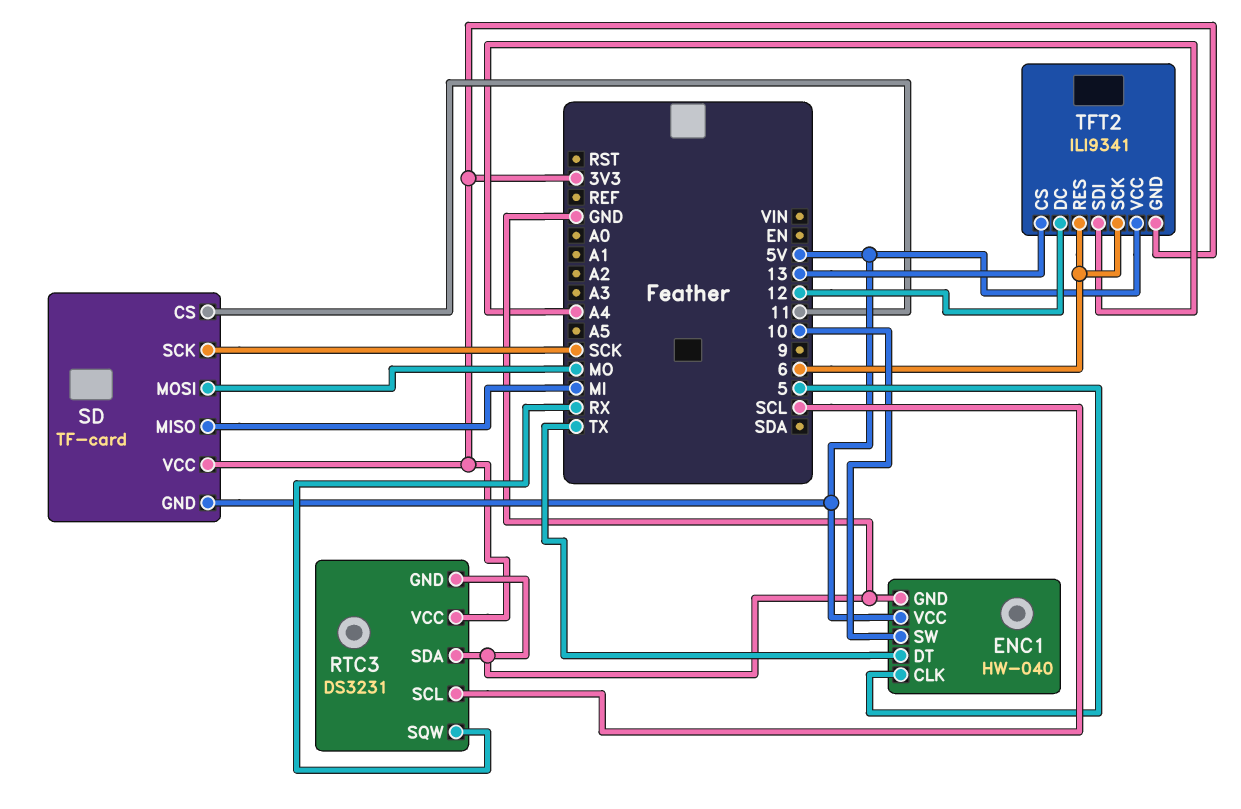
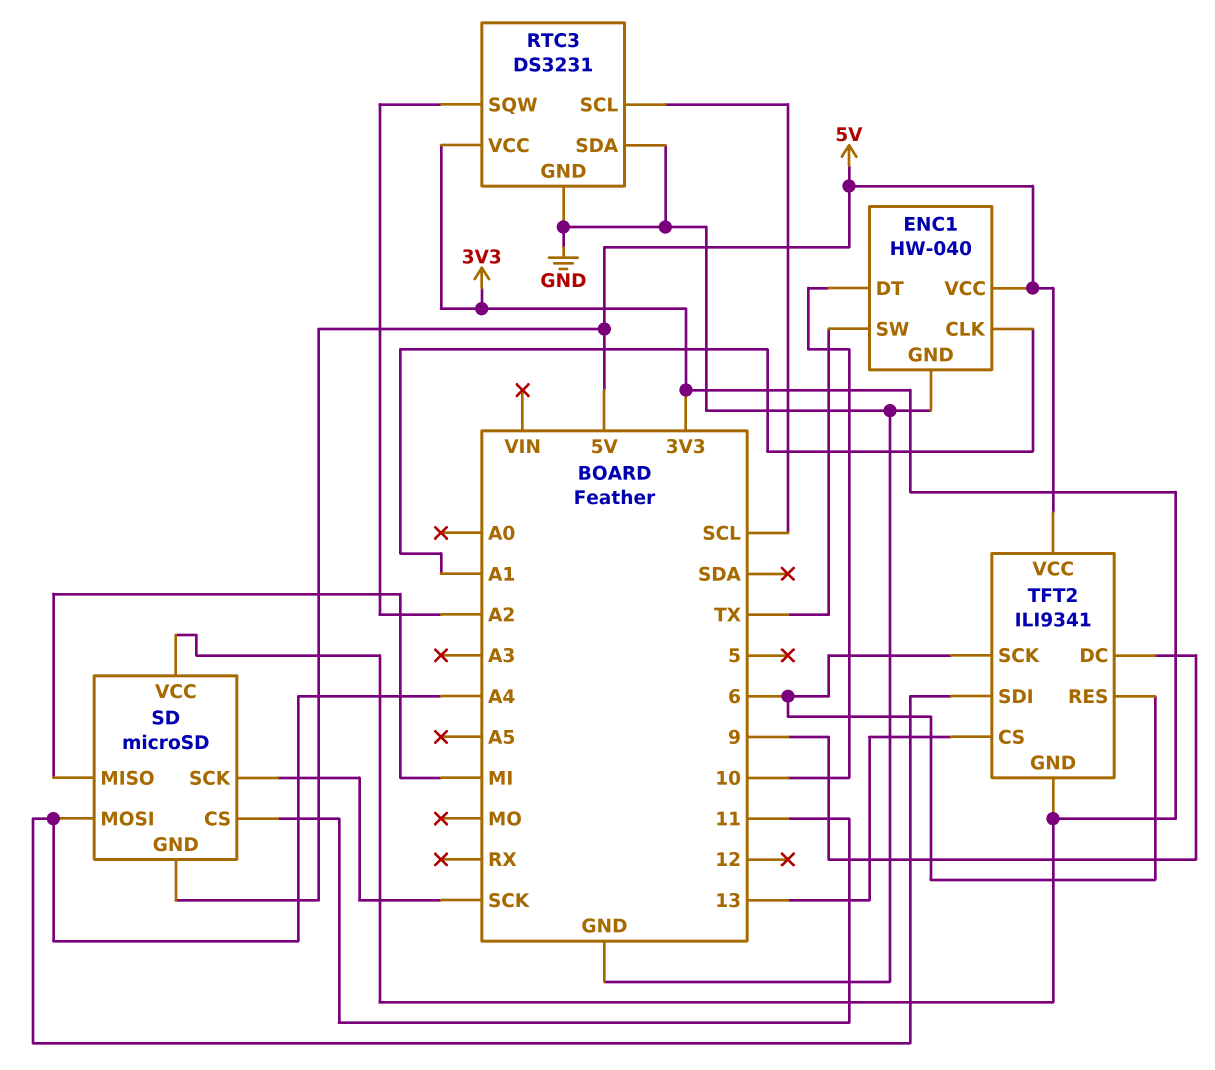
ENC1 pin CLK: 5 -> A1
ENC1 pin DT: TX -> 10
ENC1 pin SW: 10 -> TX
RTC3 pin SQW: RX -> A2
SD: TF-card -> microSD
SD pin MOSI: MO -> A4
TFT2 pin DC: 12 -> 9

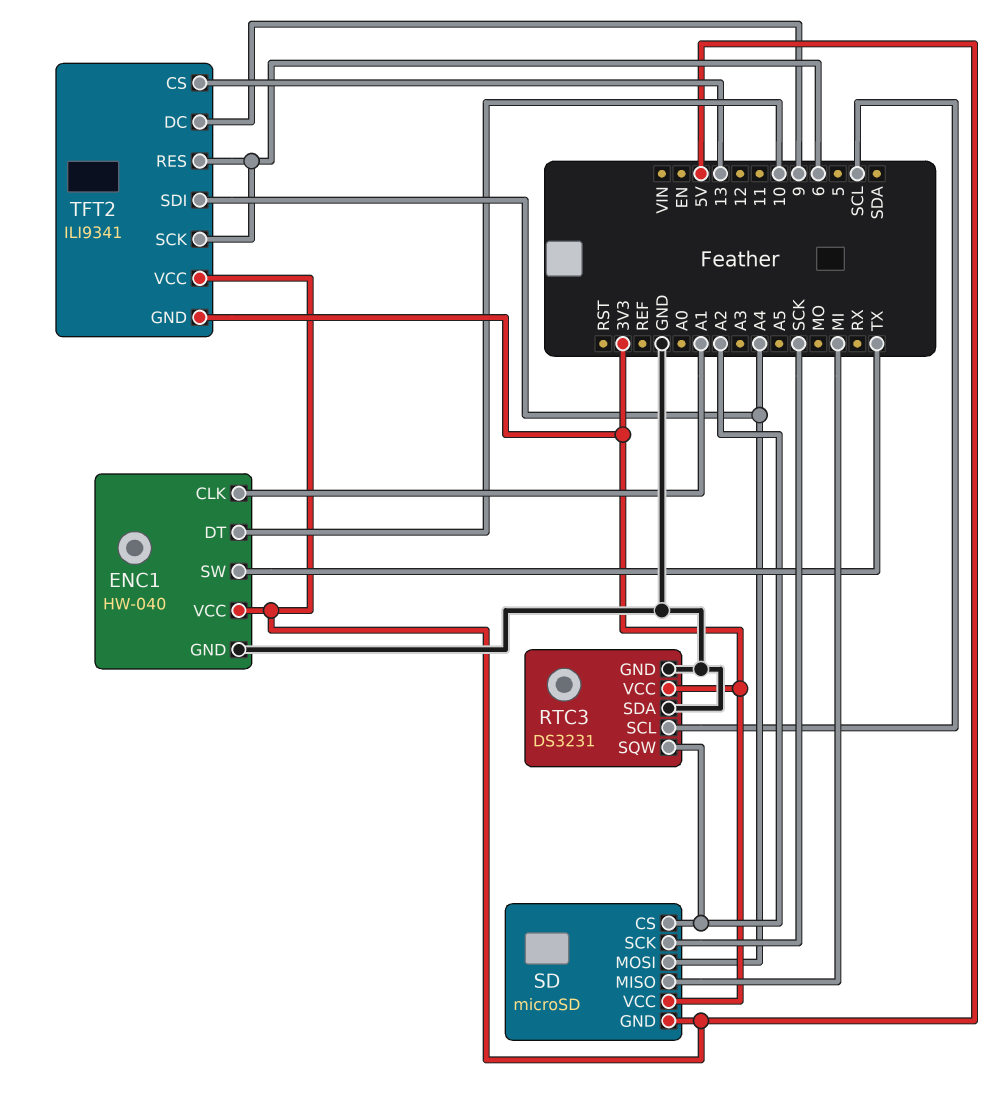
SD pin CS: 11 -> A2

